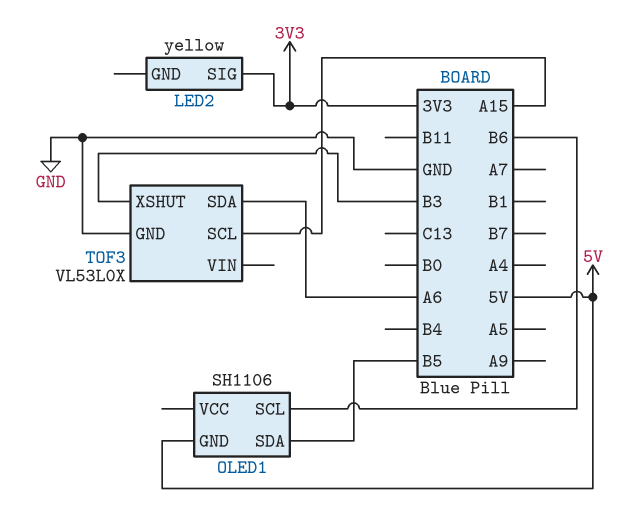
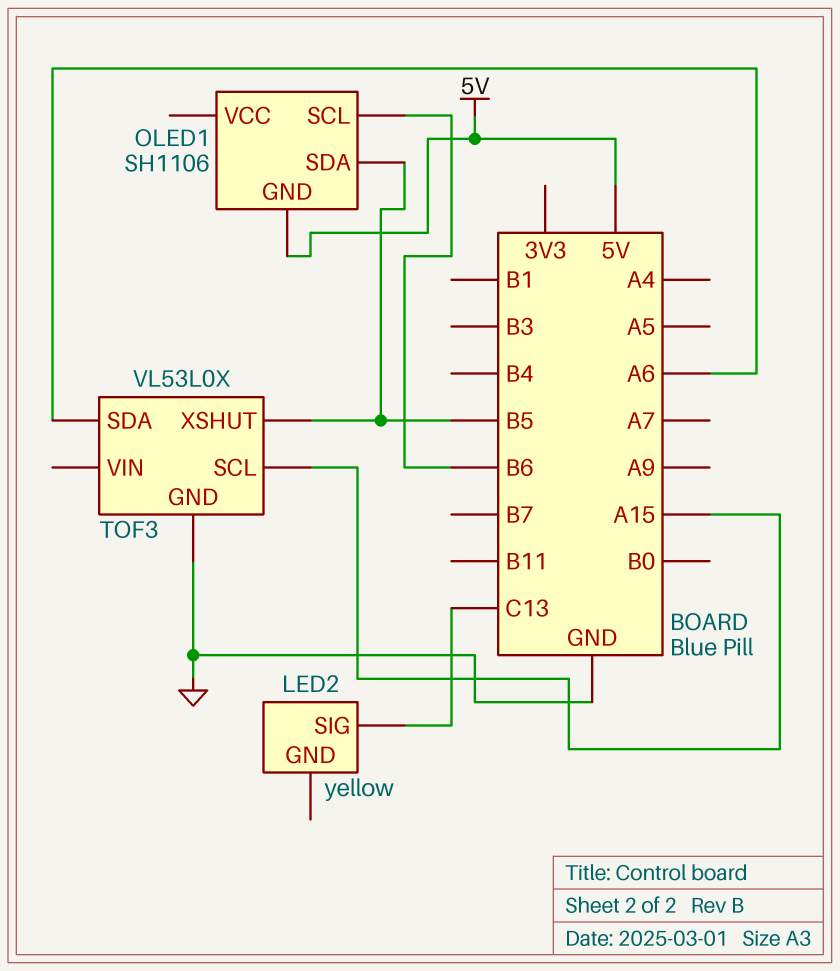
LED2 pin SIG: 3V3 -> C13
TOF3 pin XSHUT: B3 -> B5

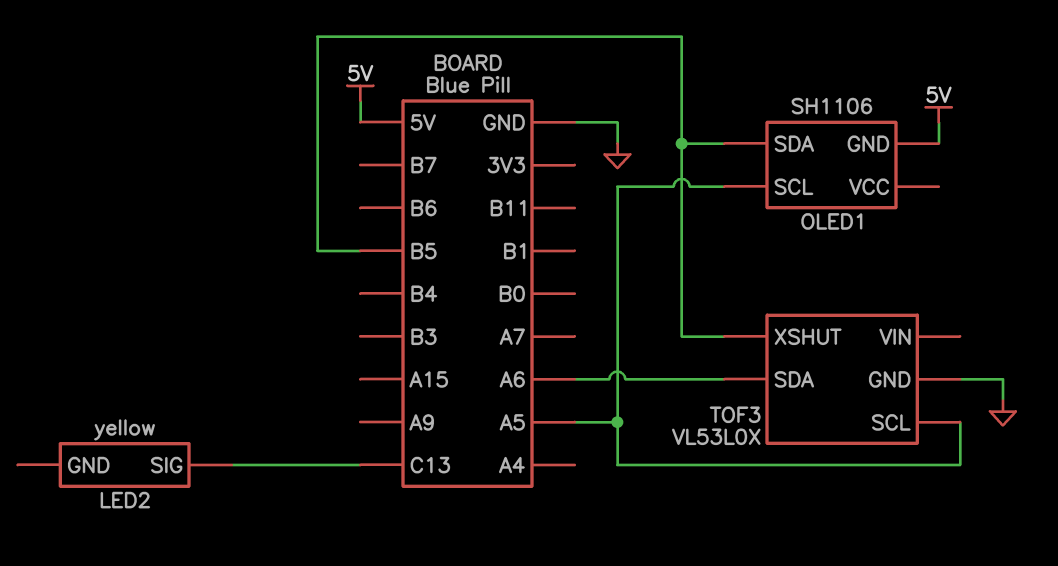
OLED1 pin SCL: B6 -> A5
TOF3 pin SCL: A15 -> A5

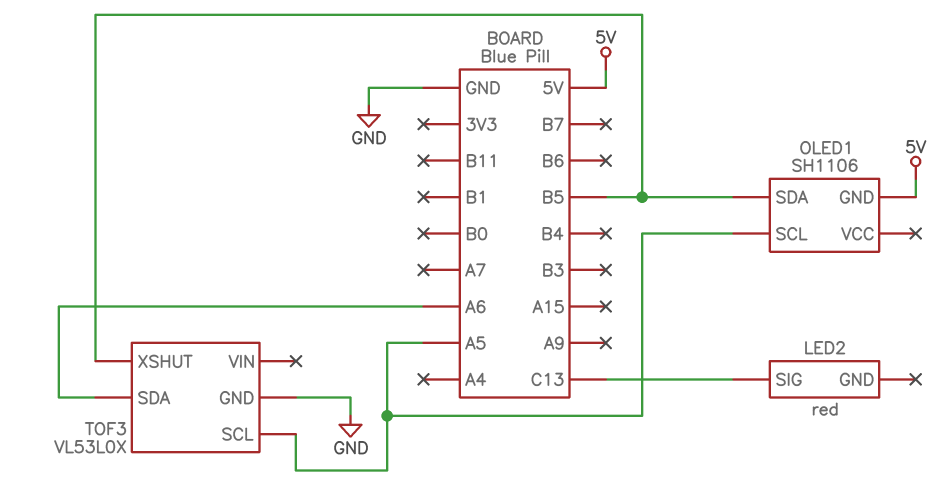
LED2: yellow -> red

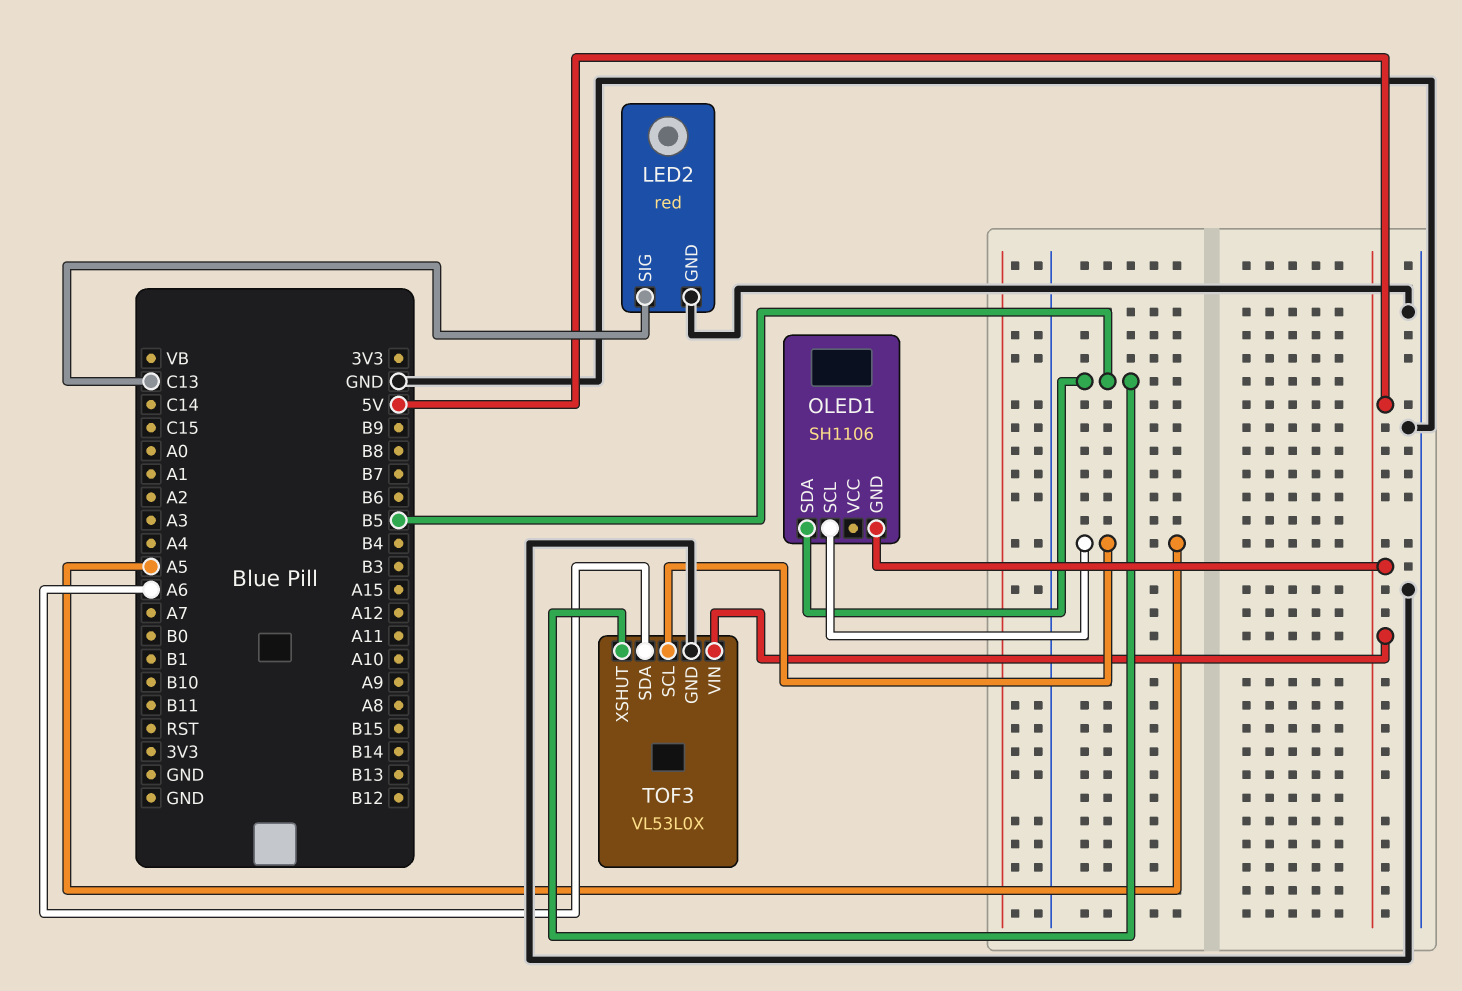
LED2 pin GND: none -> GND
TOF3 pin VIN: none -> 5V

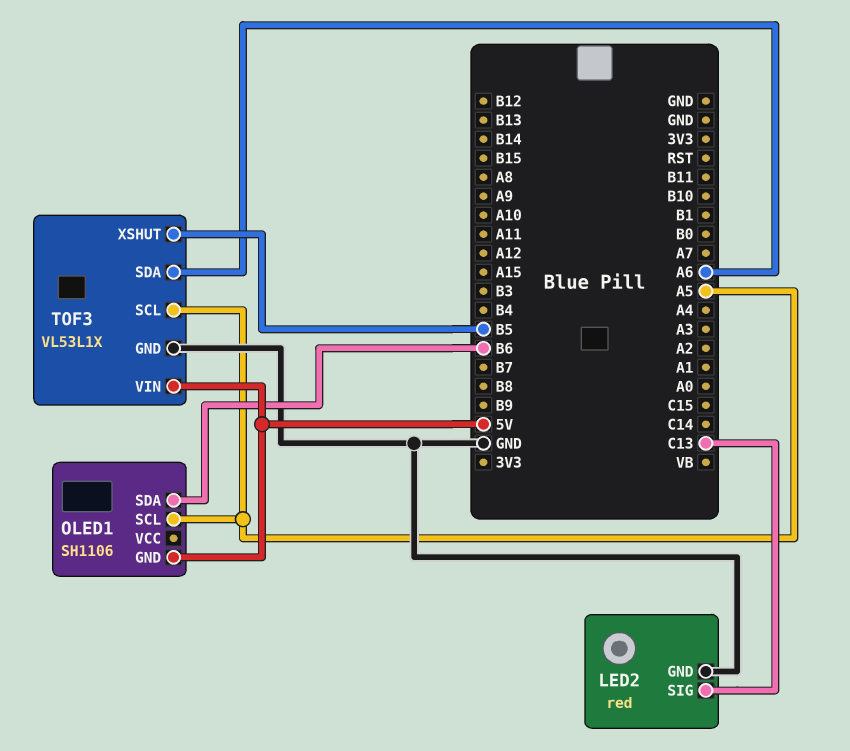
OLED1 pin SDA: B5 -> B6
TOF3: VL53L0X -> VL53L1X

